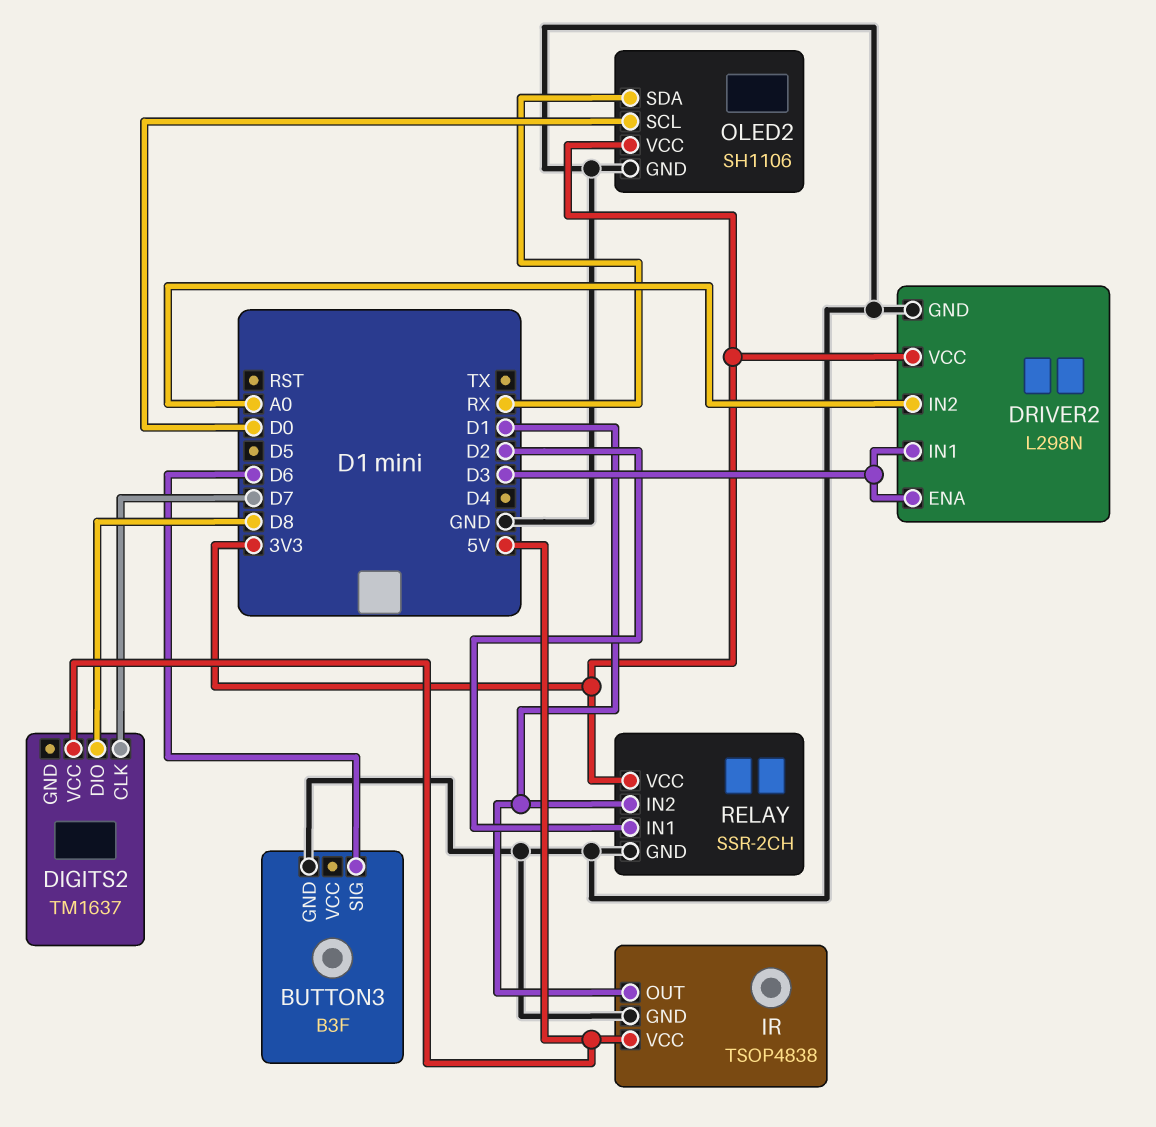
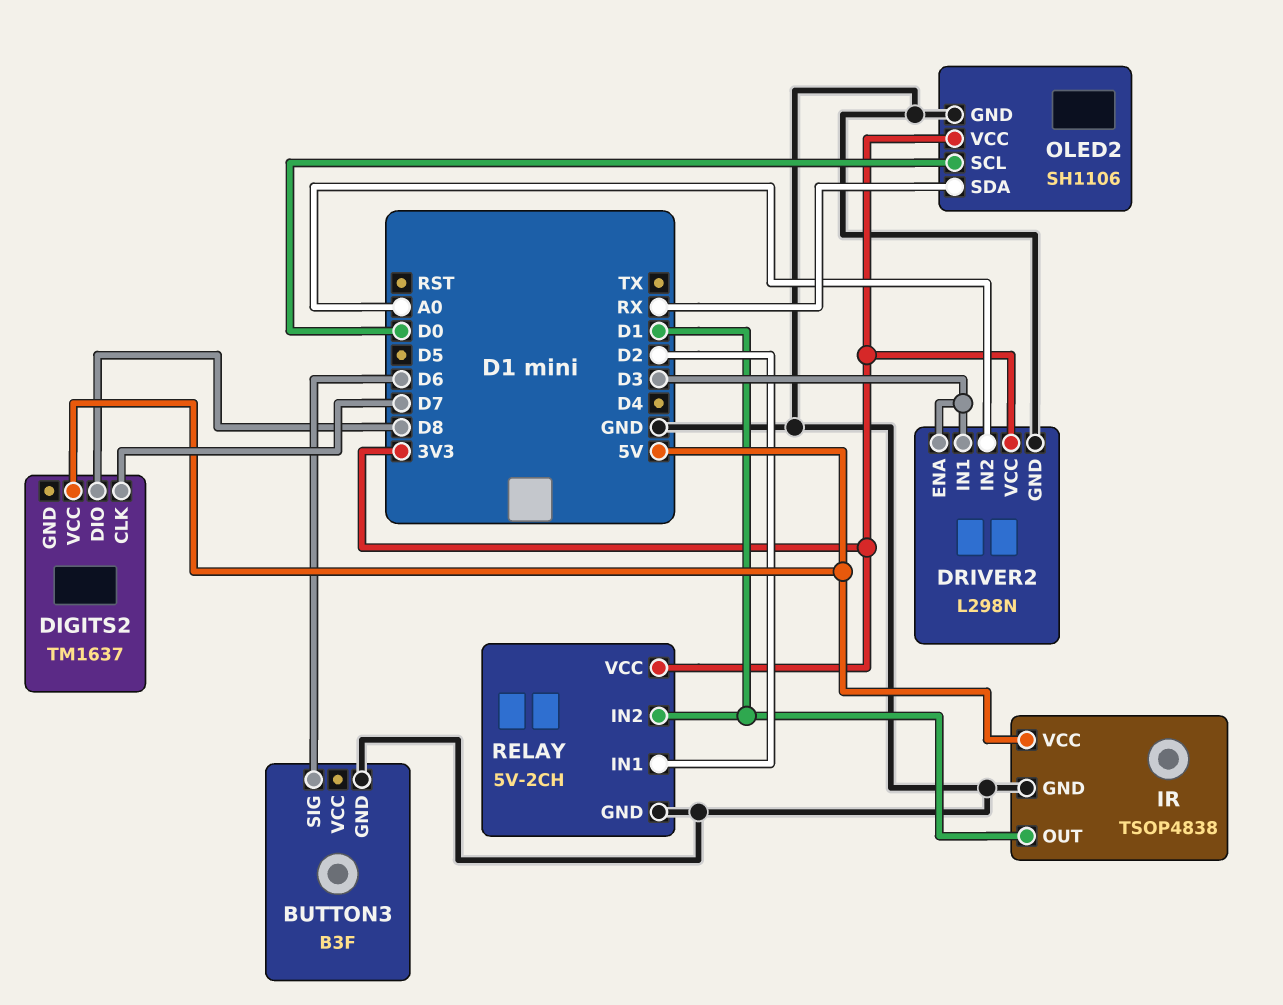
RELAY: SSR-2CH -> 5V-2CH

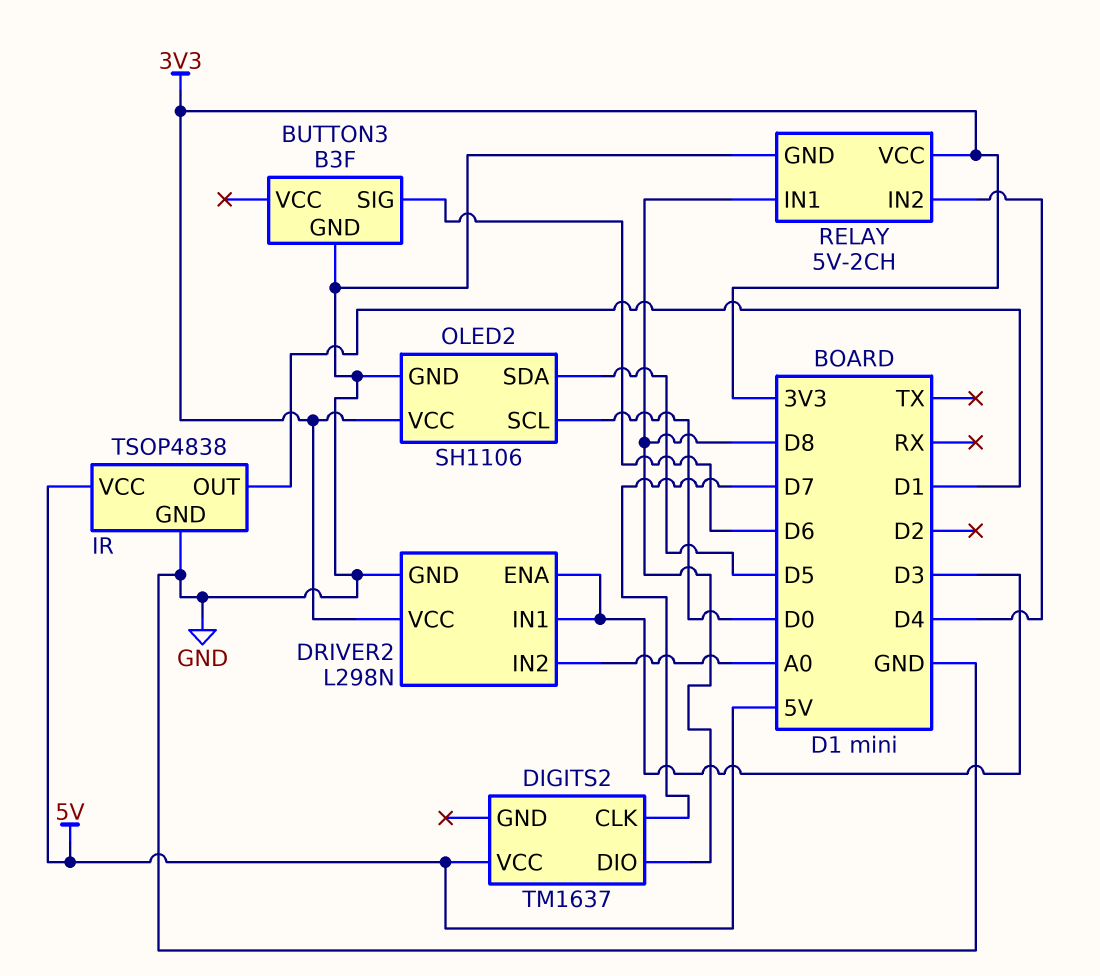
OLED2 pin SDA: RX -> D5
RELAY pin IN1: D2 -> D8
RELAY pin IN2: D1 -> D4

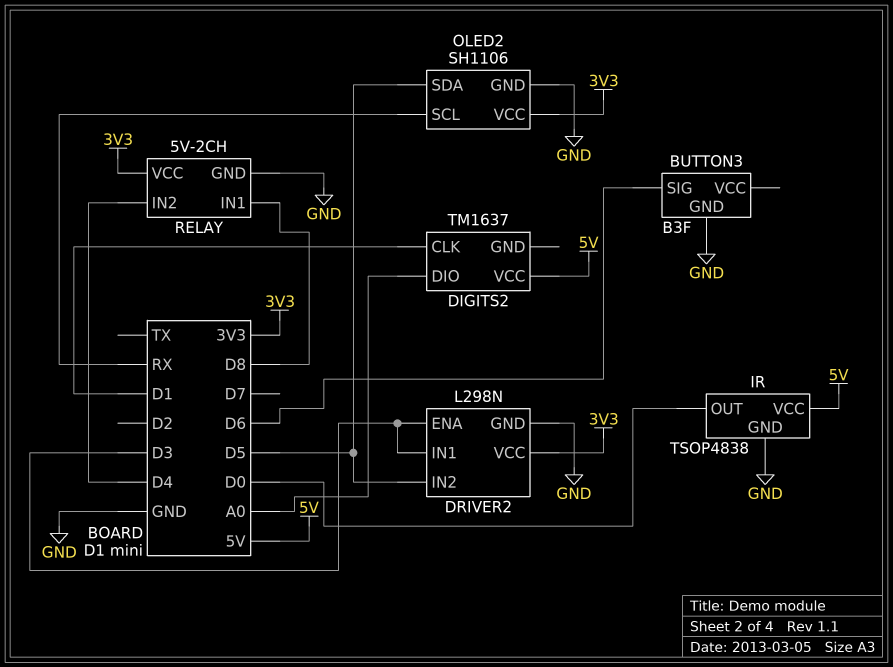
DIGITS2 pin CLK: D7 -> D1
DIGITS2 pin DIO: D8 -> A0
DRIVER2 pin IN2: A0 -> D5
IR pin OUT: D1 -> D0
OLED2 pin SCL: D0 -> RX

